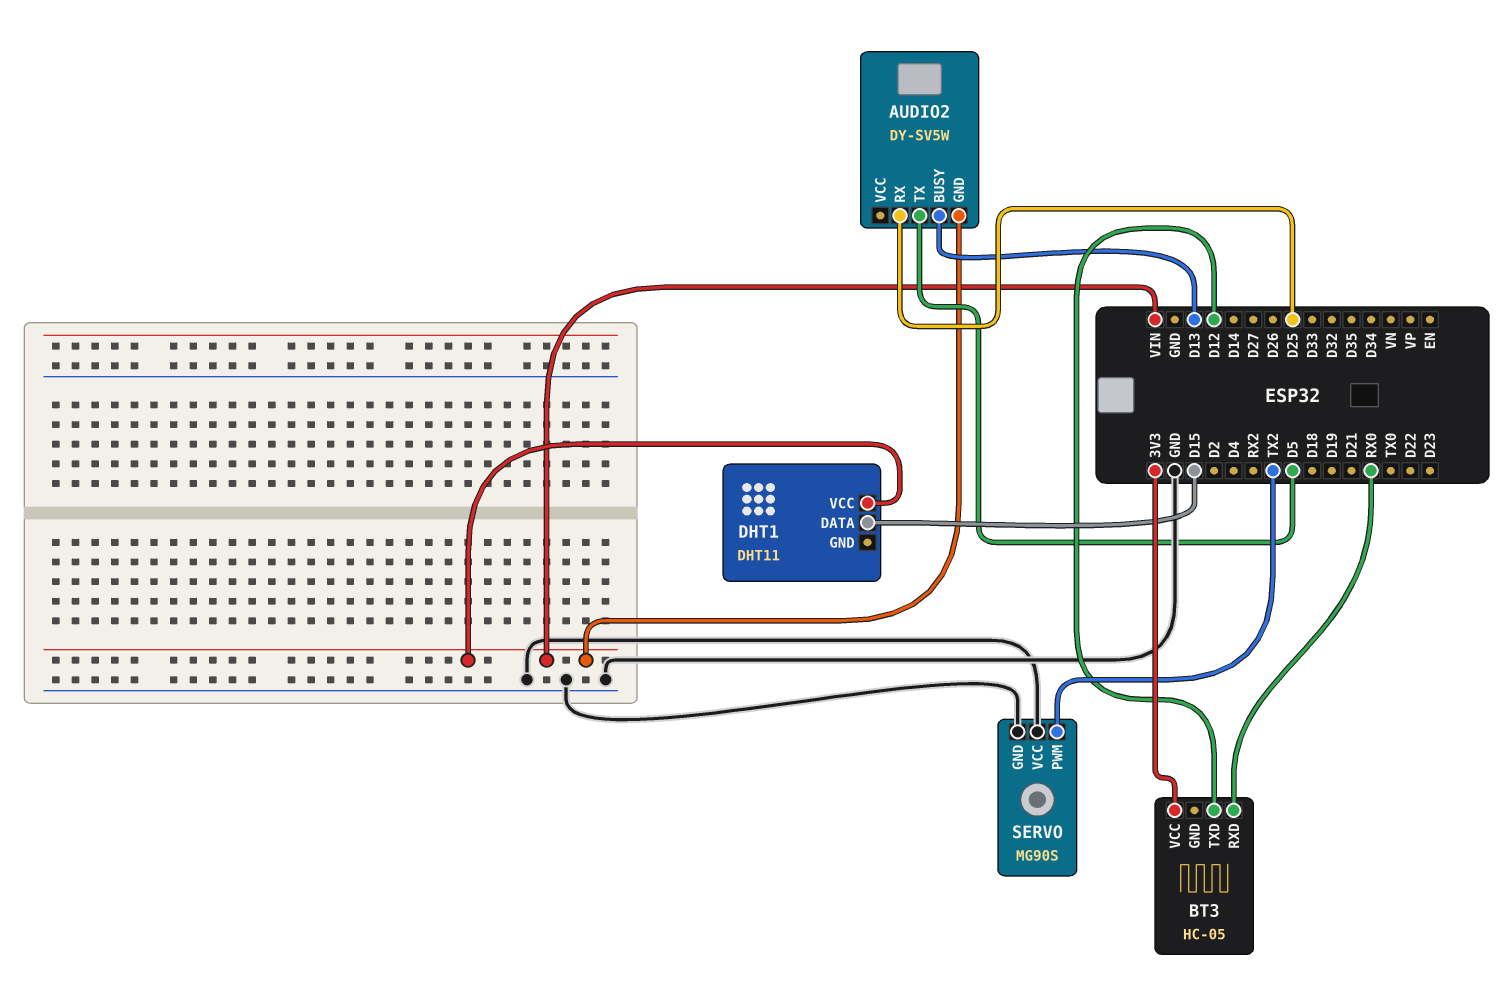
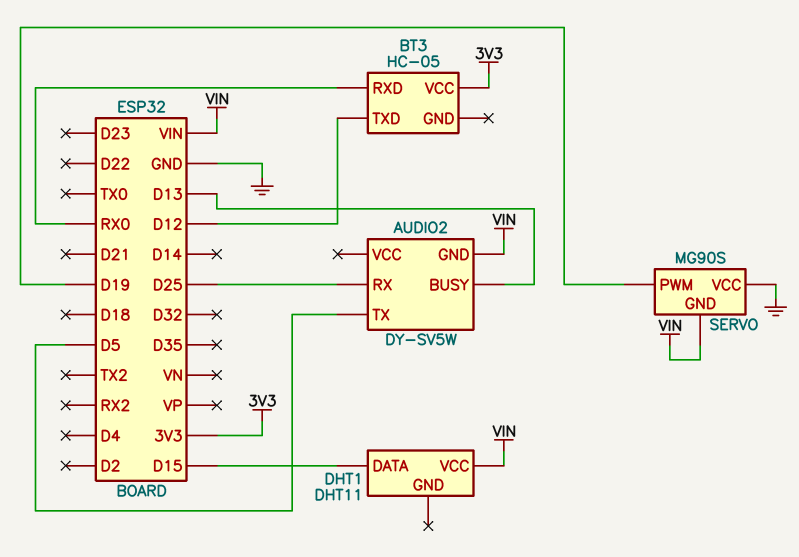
SERVO pin GND: GND -> VIN
SERVO pin PWM: TX2 -> D19

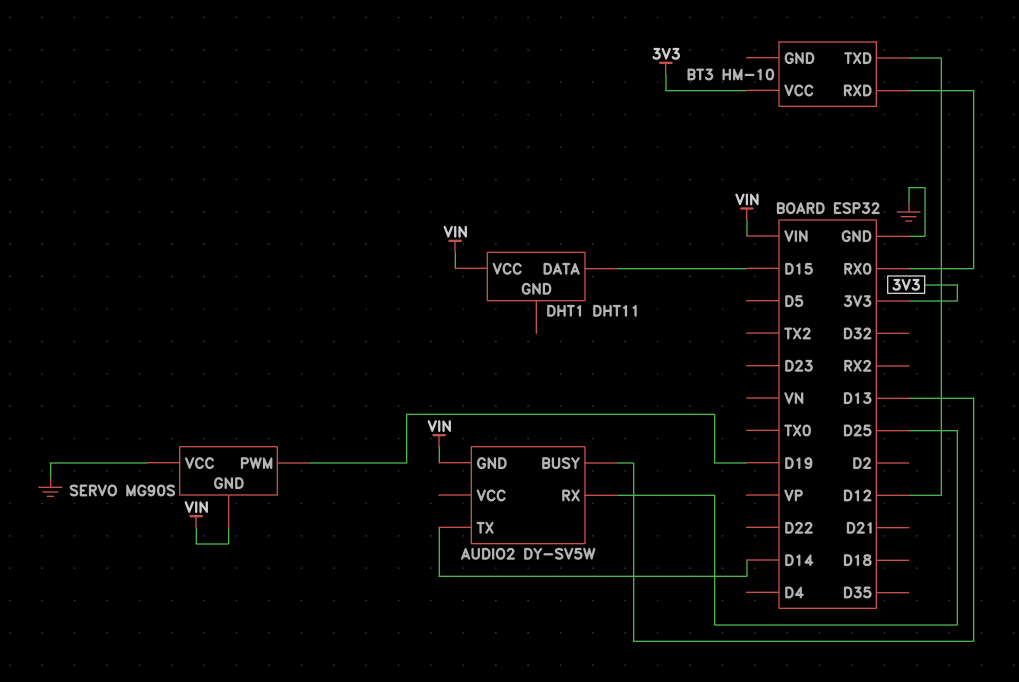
AUDIO2 pin TX: D5 -> D14
BT3: HC-05 -> HM-10

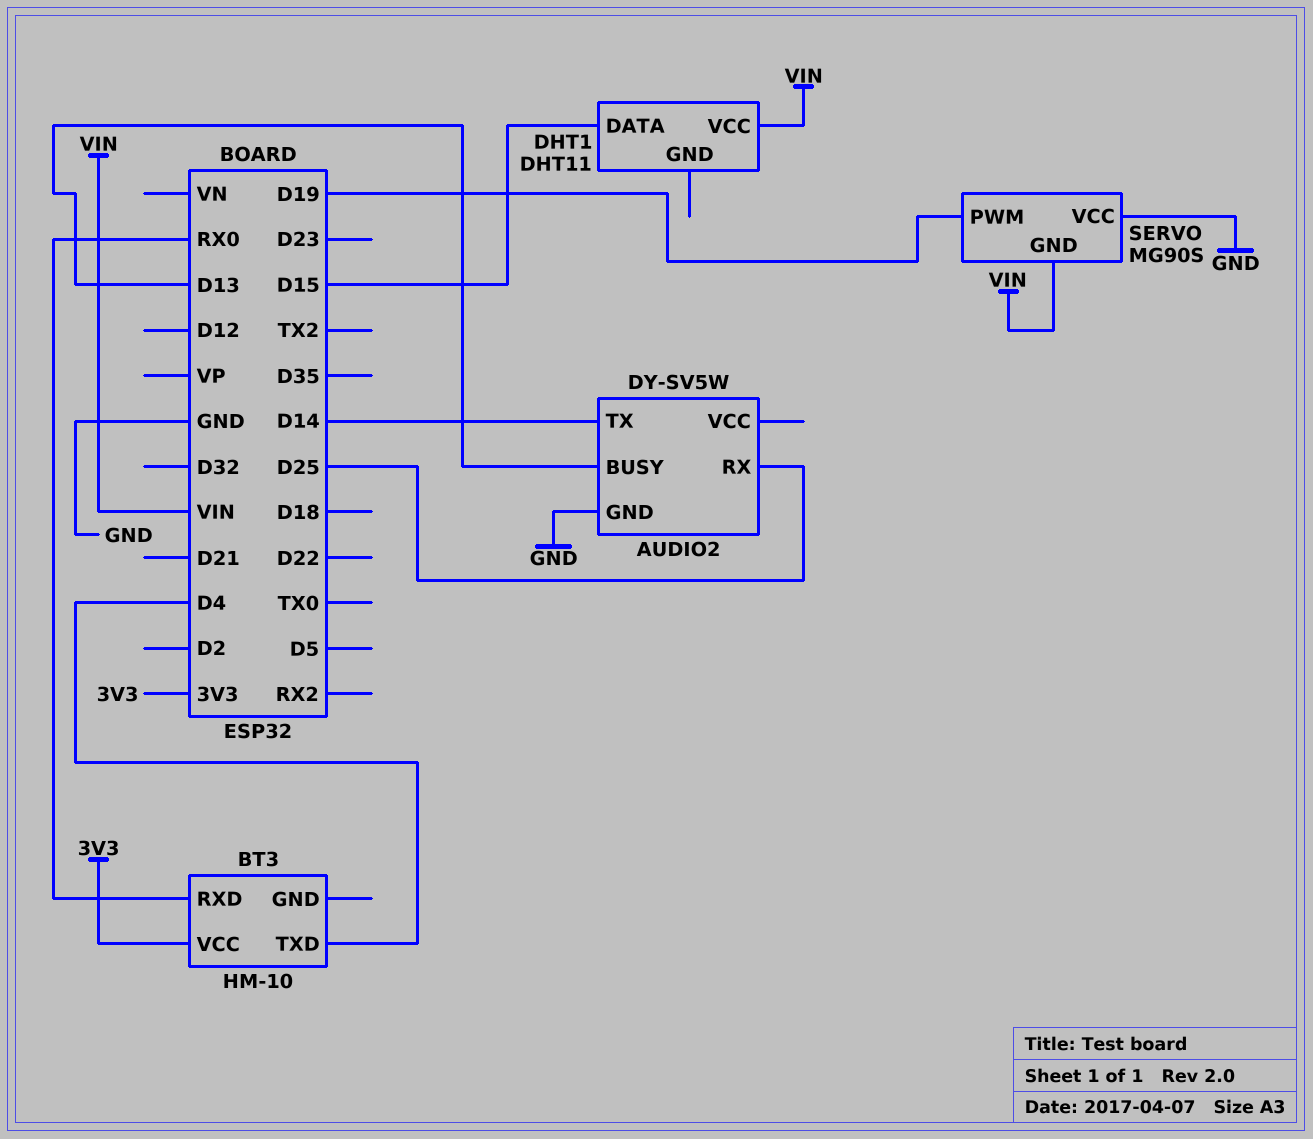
AUDIO2 pin GND: VIN -> GND
BT3 pin TXD: D12 -> D4

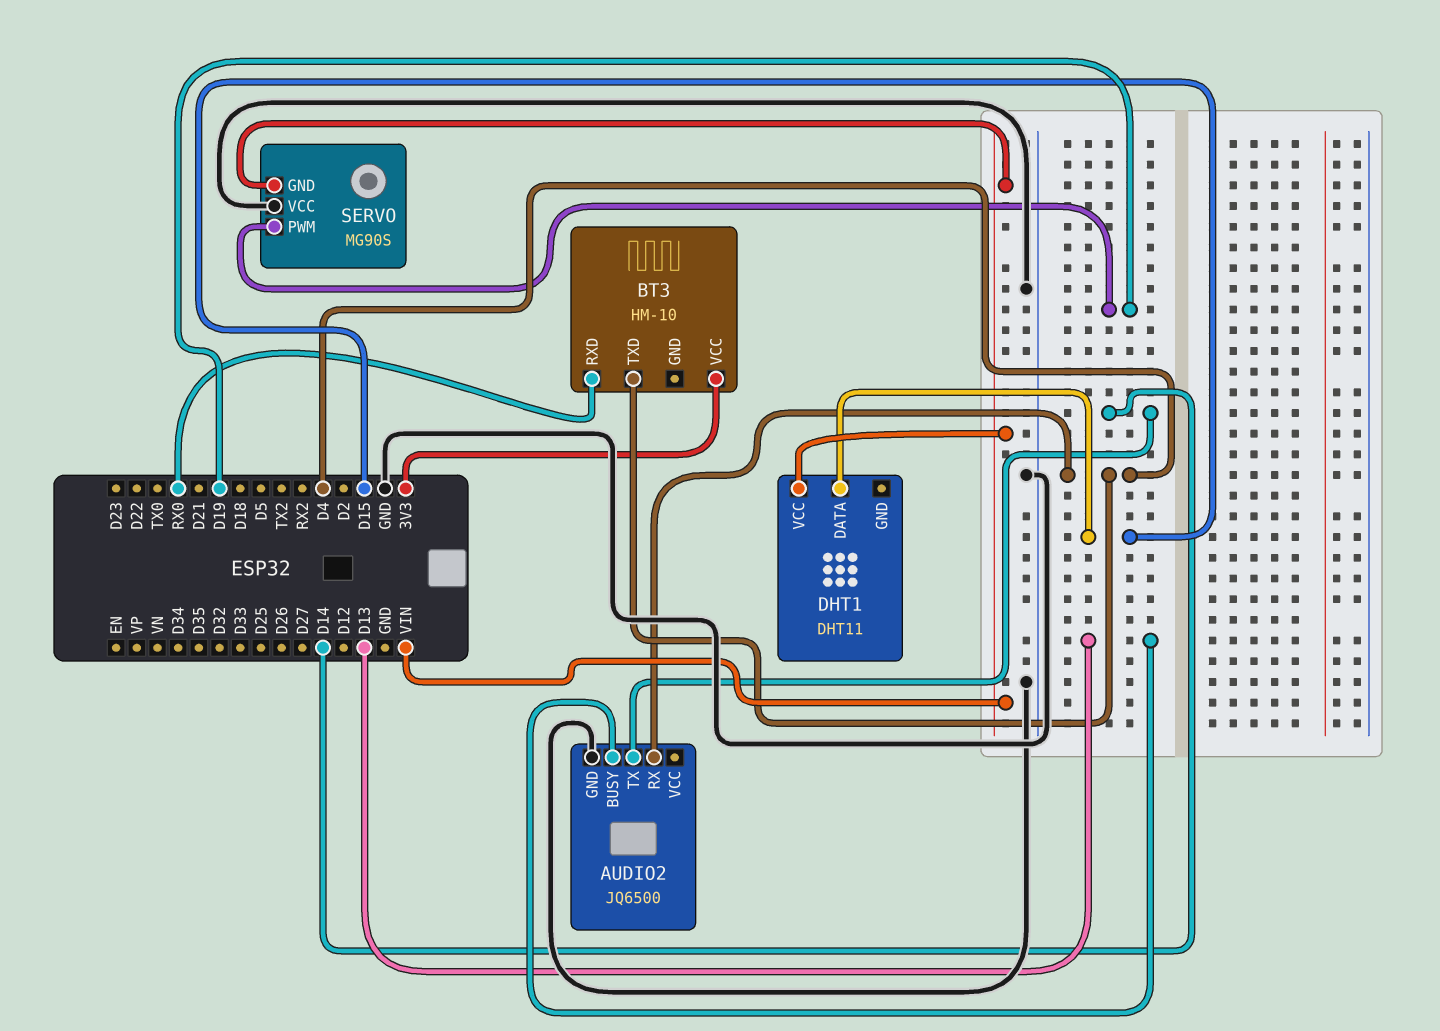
AUDIO2: DY-SV5W -> JQ6500
AUDIO2 pin RX: D25 -> D4

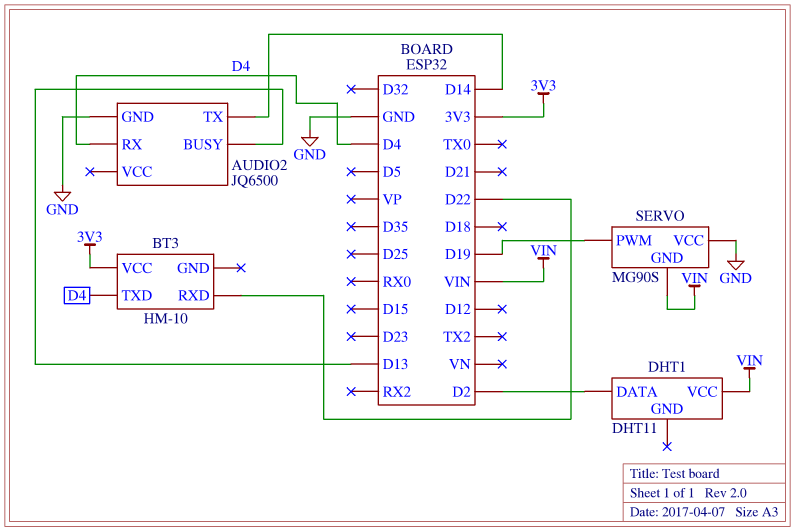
BT3 pin RXD: RX0 -> D22
DHT1 pin DATA: D15 -> D2

